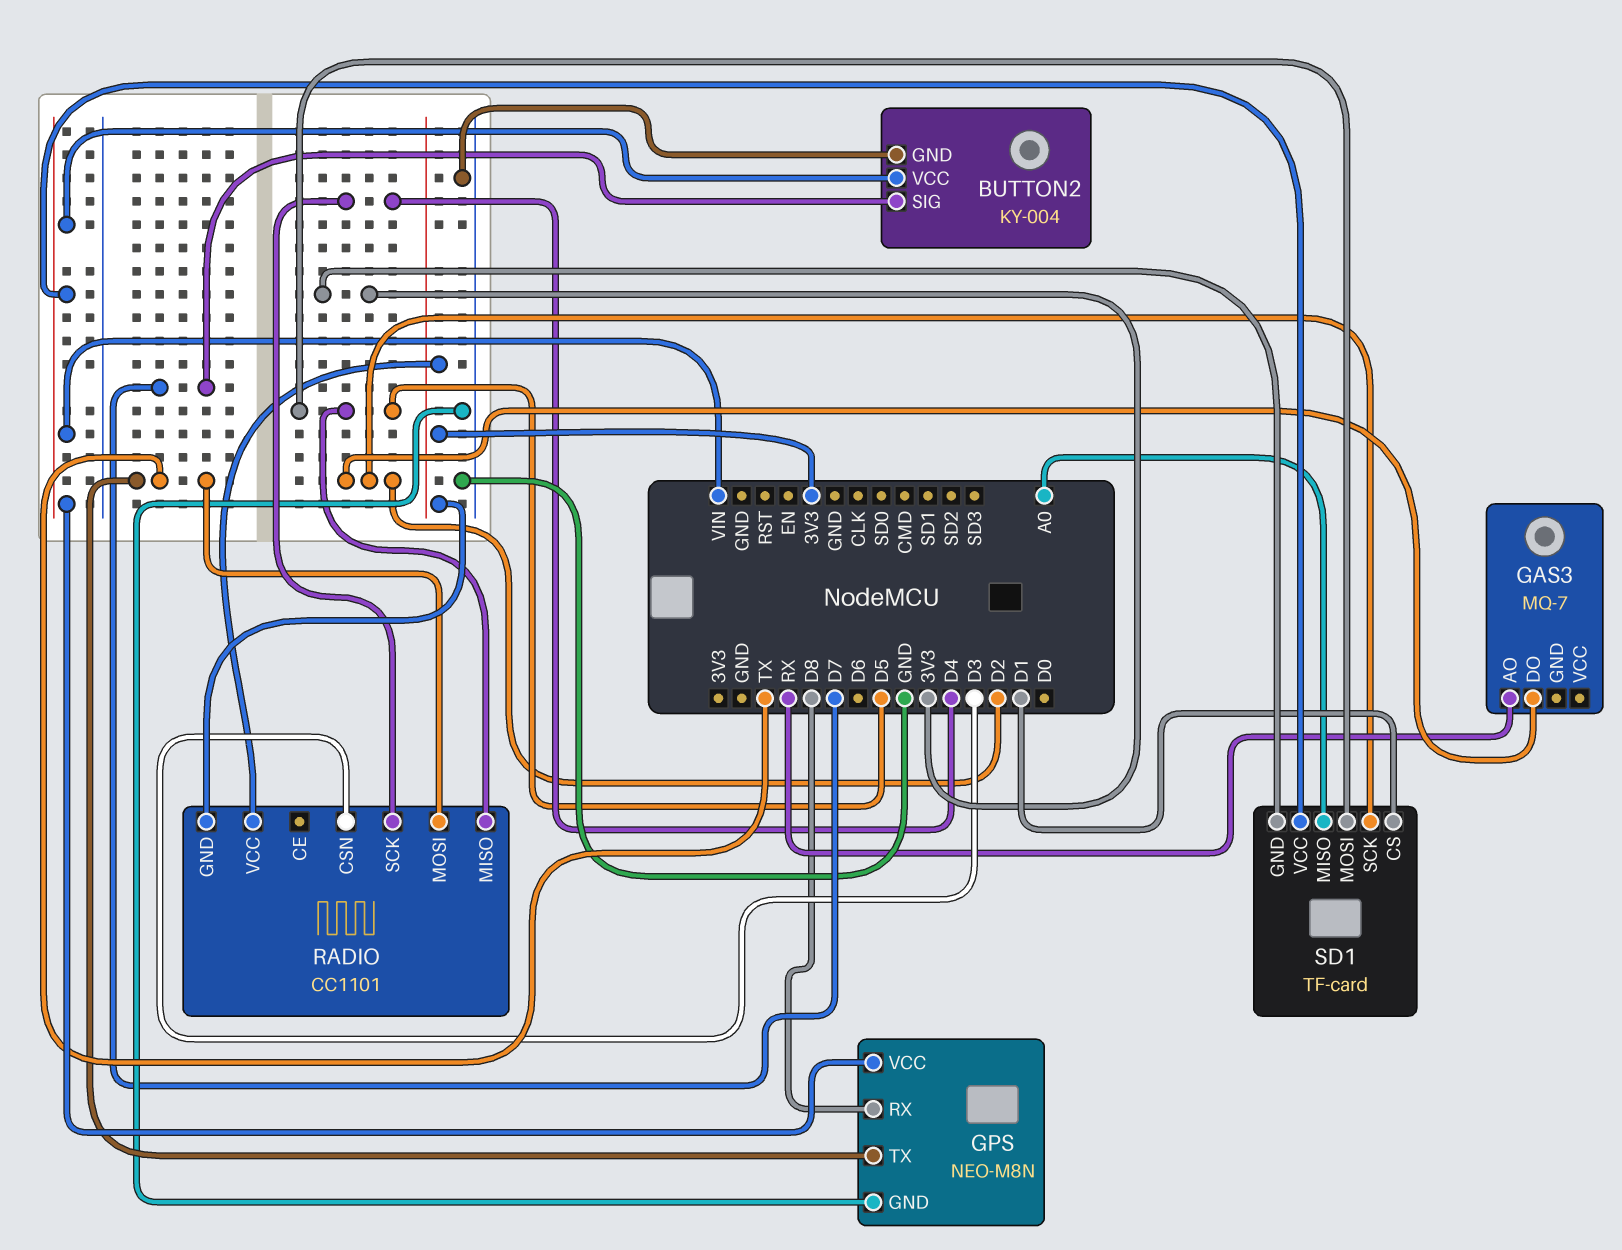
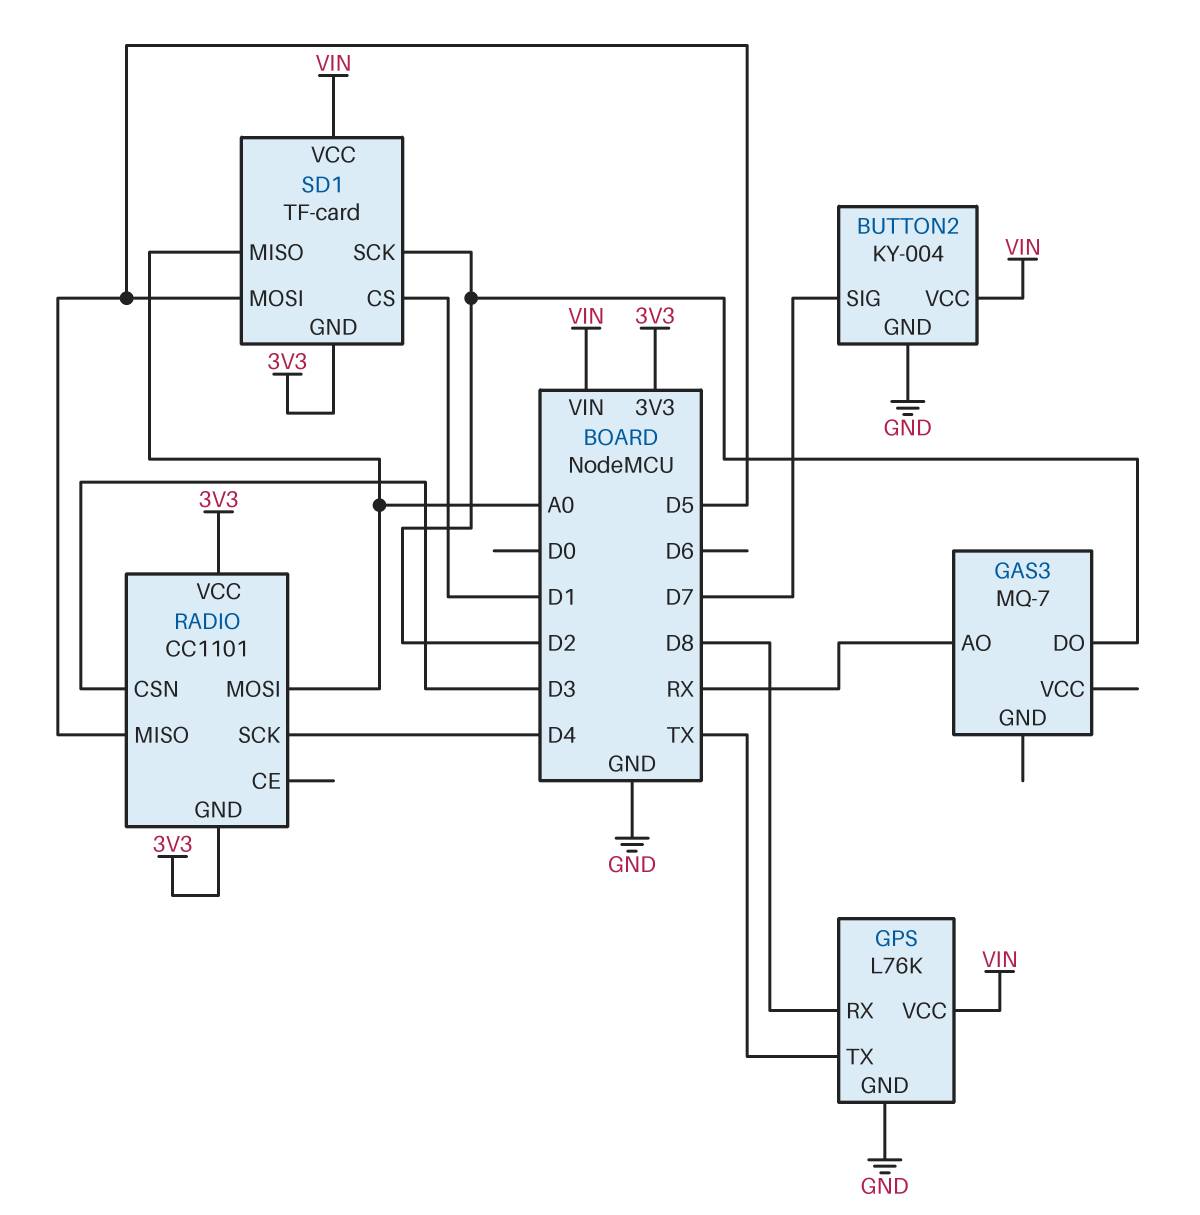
GPS: NEO-M8N -> L76K
RADIO pin MOSI: TX -> A0

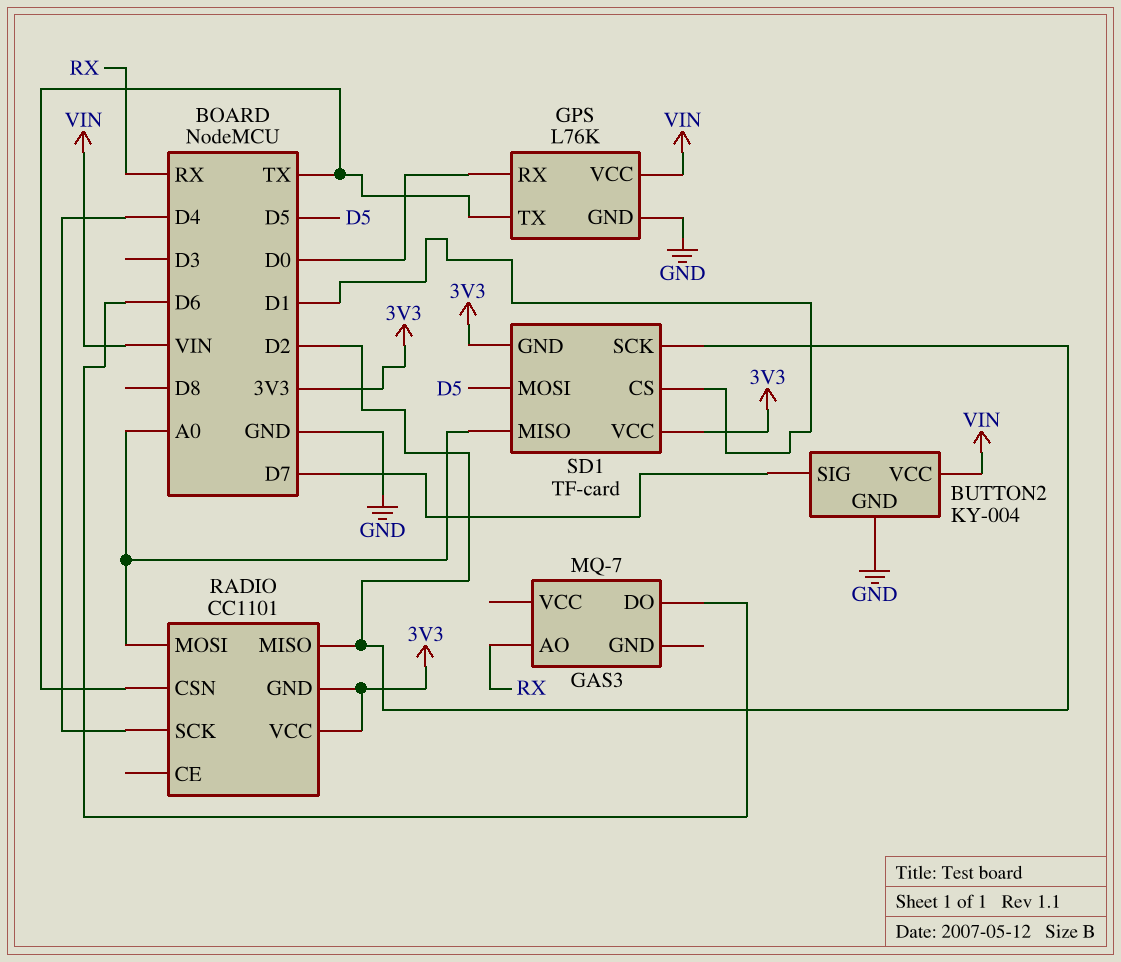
GAS3 pin DO: D2 -> D6
GPS pin RX: D8 -> D0
RADIO pin CSN: D3 -> TX
RADIO pin MISO: D5 -> D2
SD1 pin VCC: VIN -> 3V3

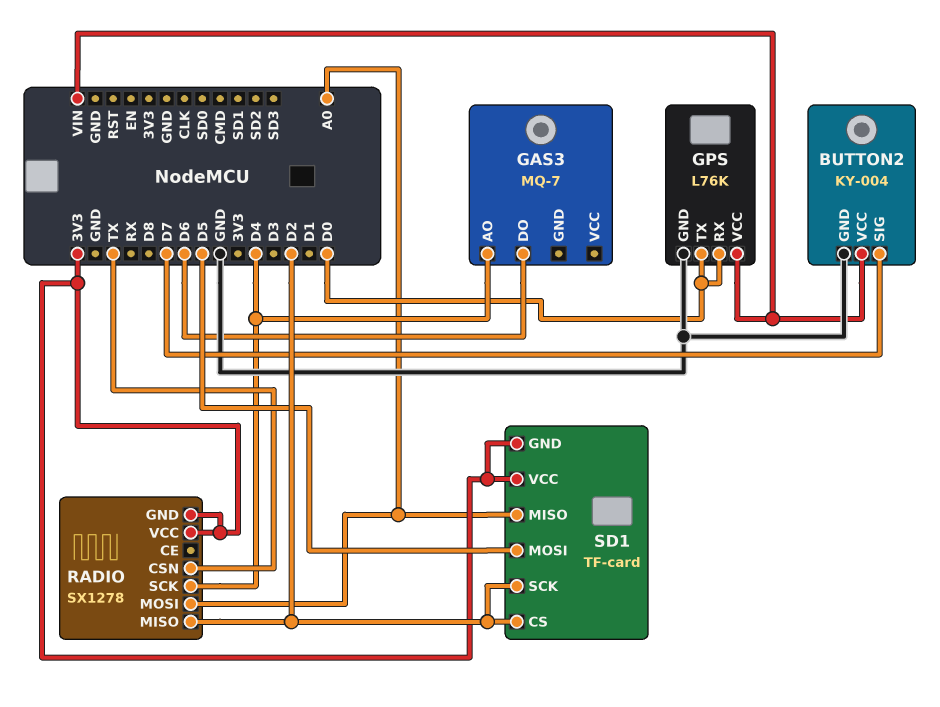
GAS3 pin AO: RX -> D4
GPS pin TX: TX -> D0
RADIO: CC1101 -> SX1278
SD1 pin CS: D1 -> D2

